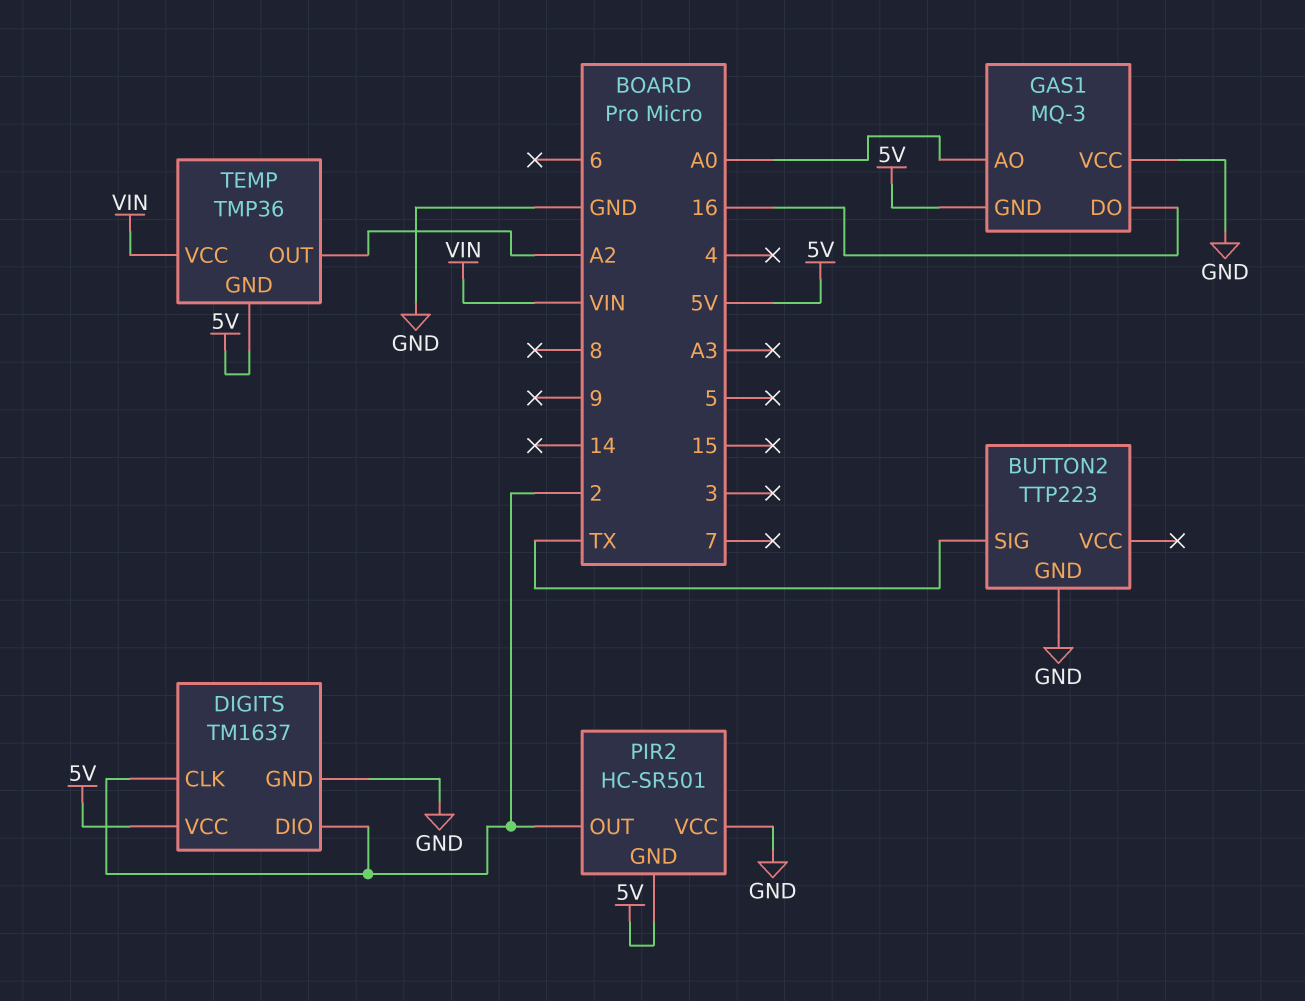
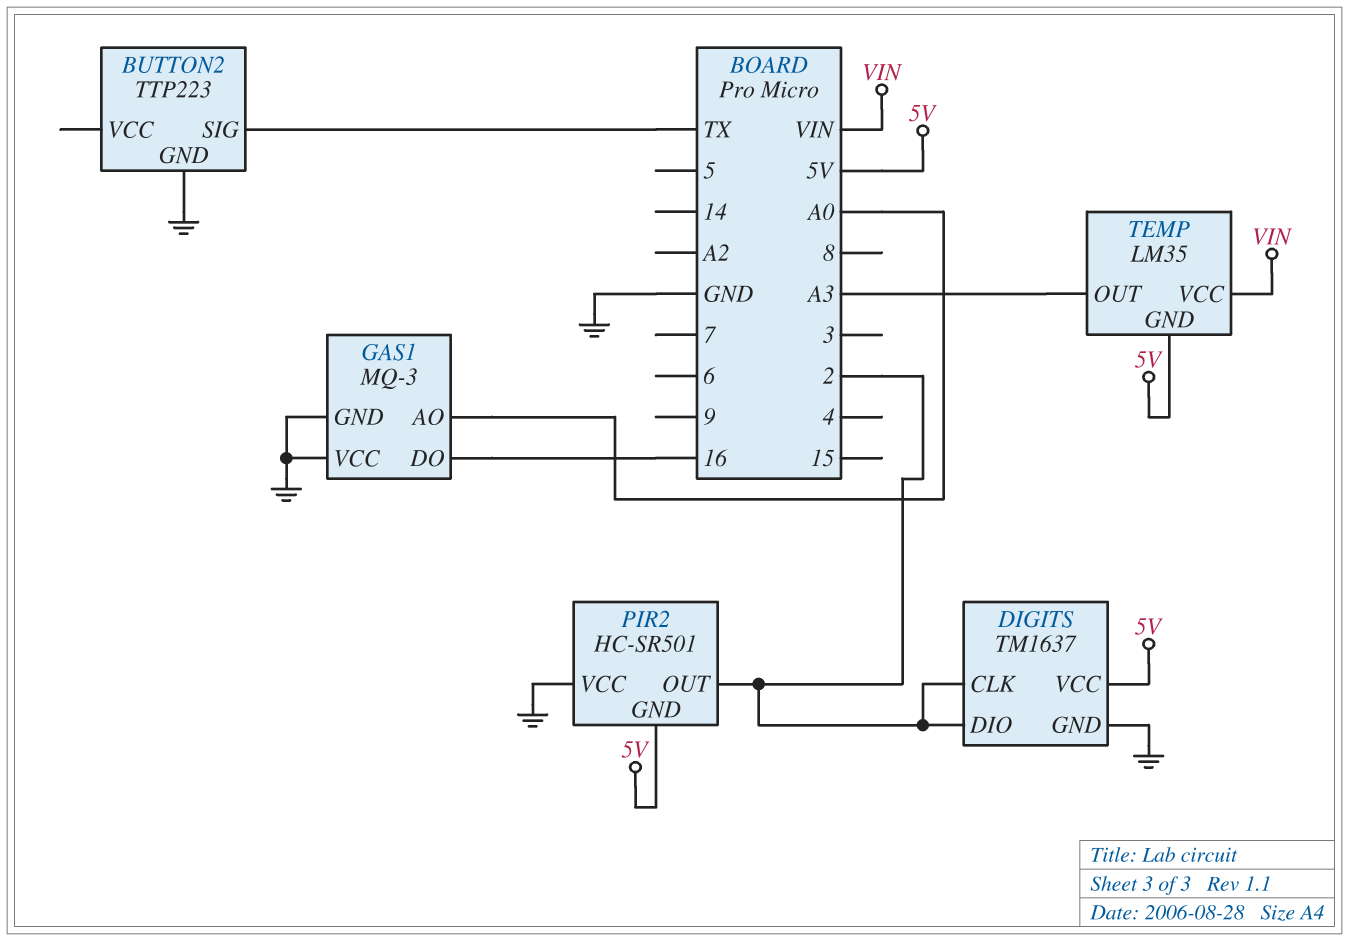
GAS1 pin GND: 5V -> GND
TEMP: TMP36 -> LM35
TEMP pin OUT: A2 -> A3

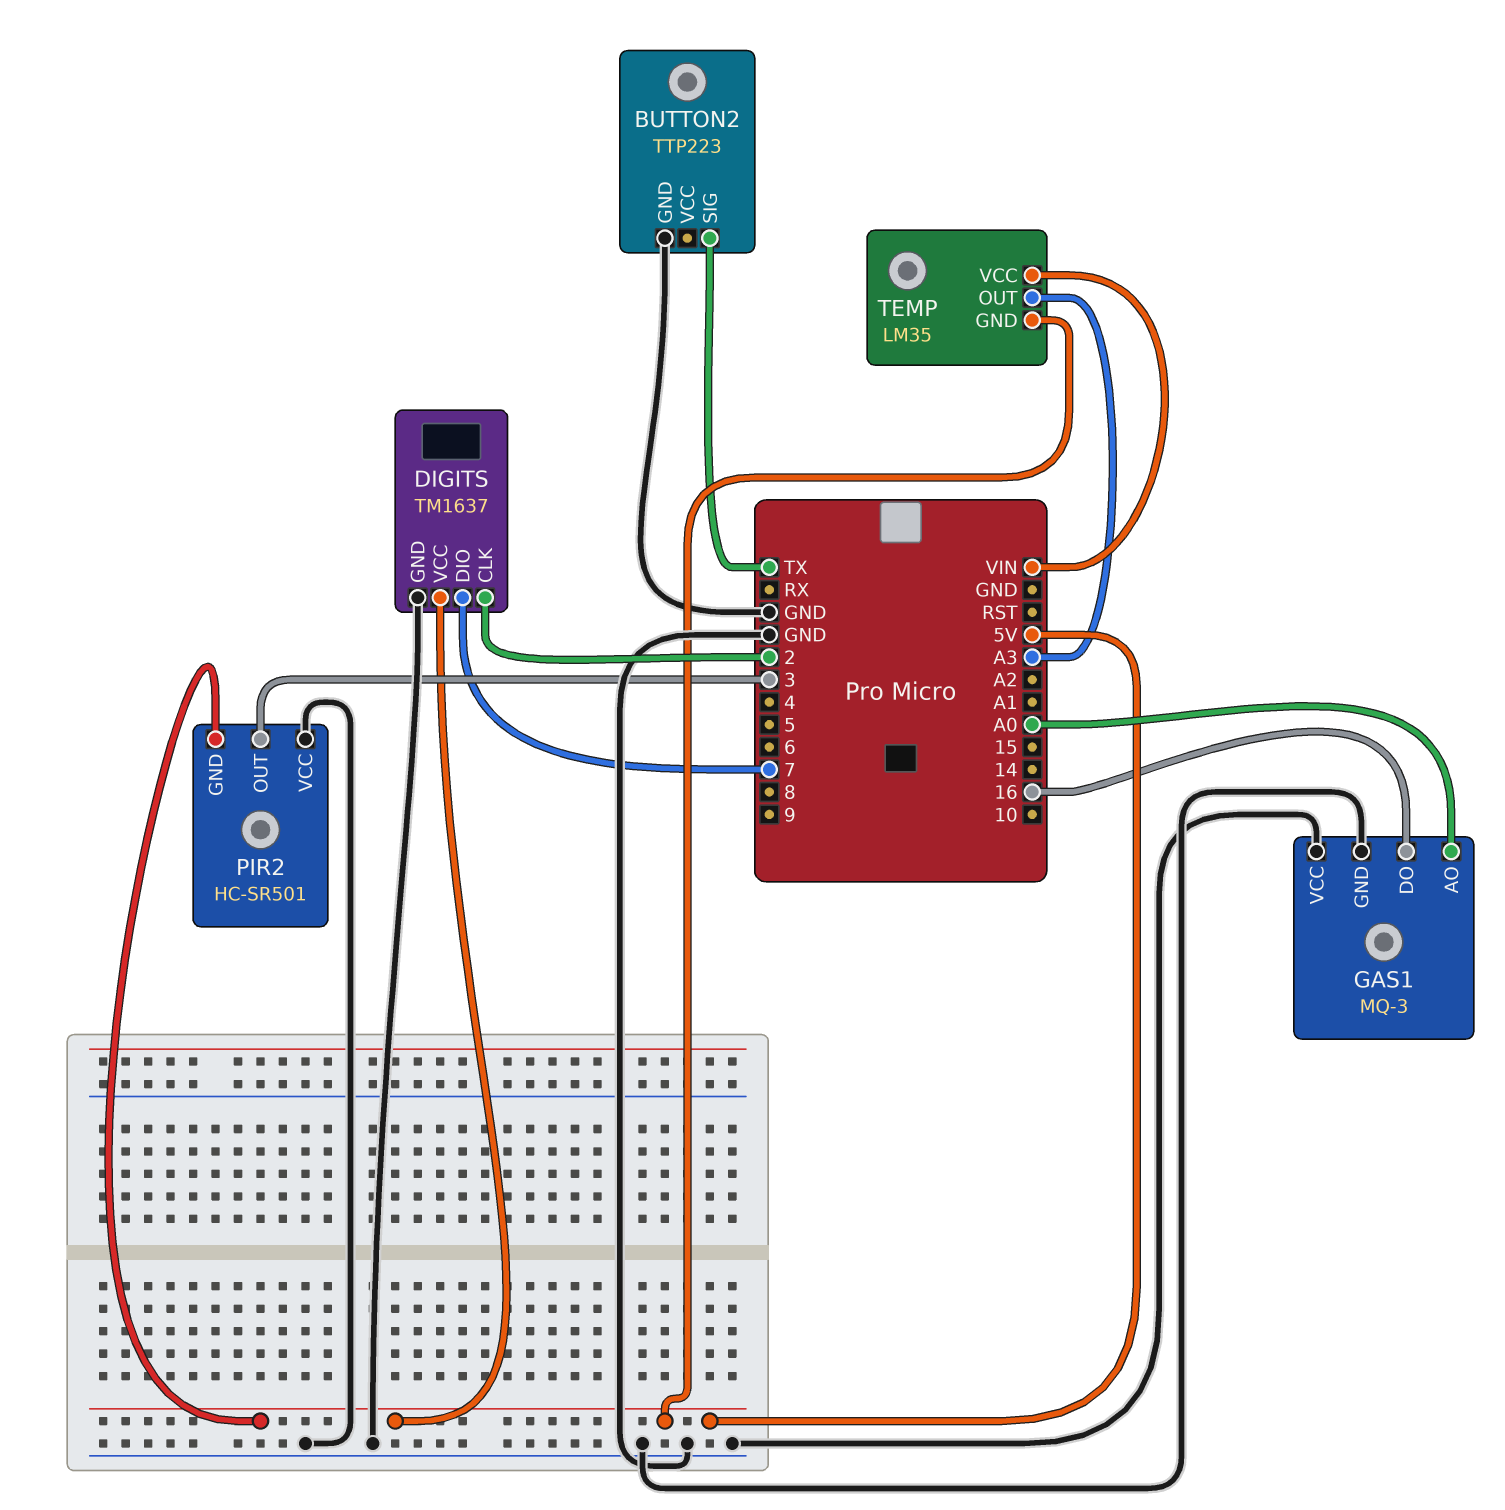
DIGITS pin DIO: 2 -> 7
PIR2 pin OUT: 2 -> 3

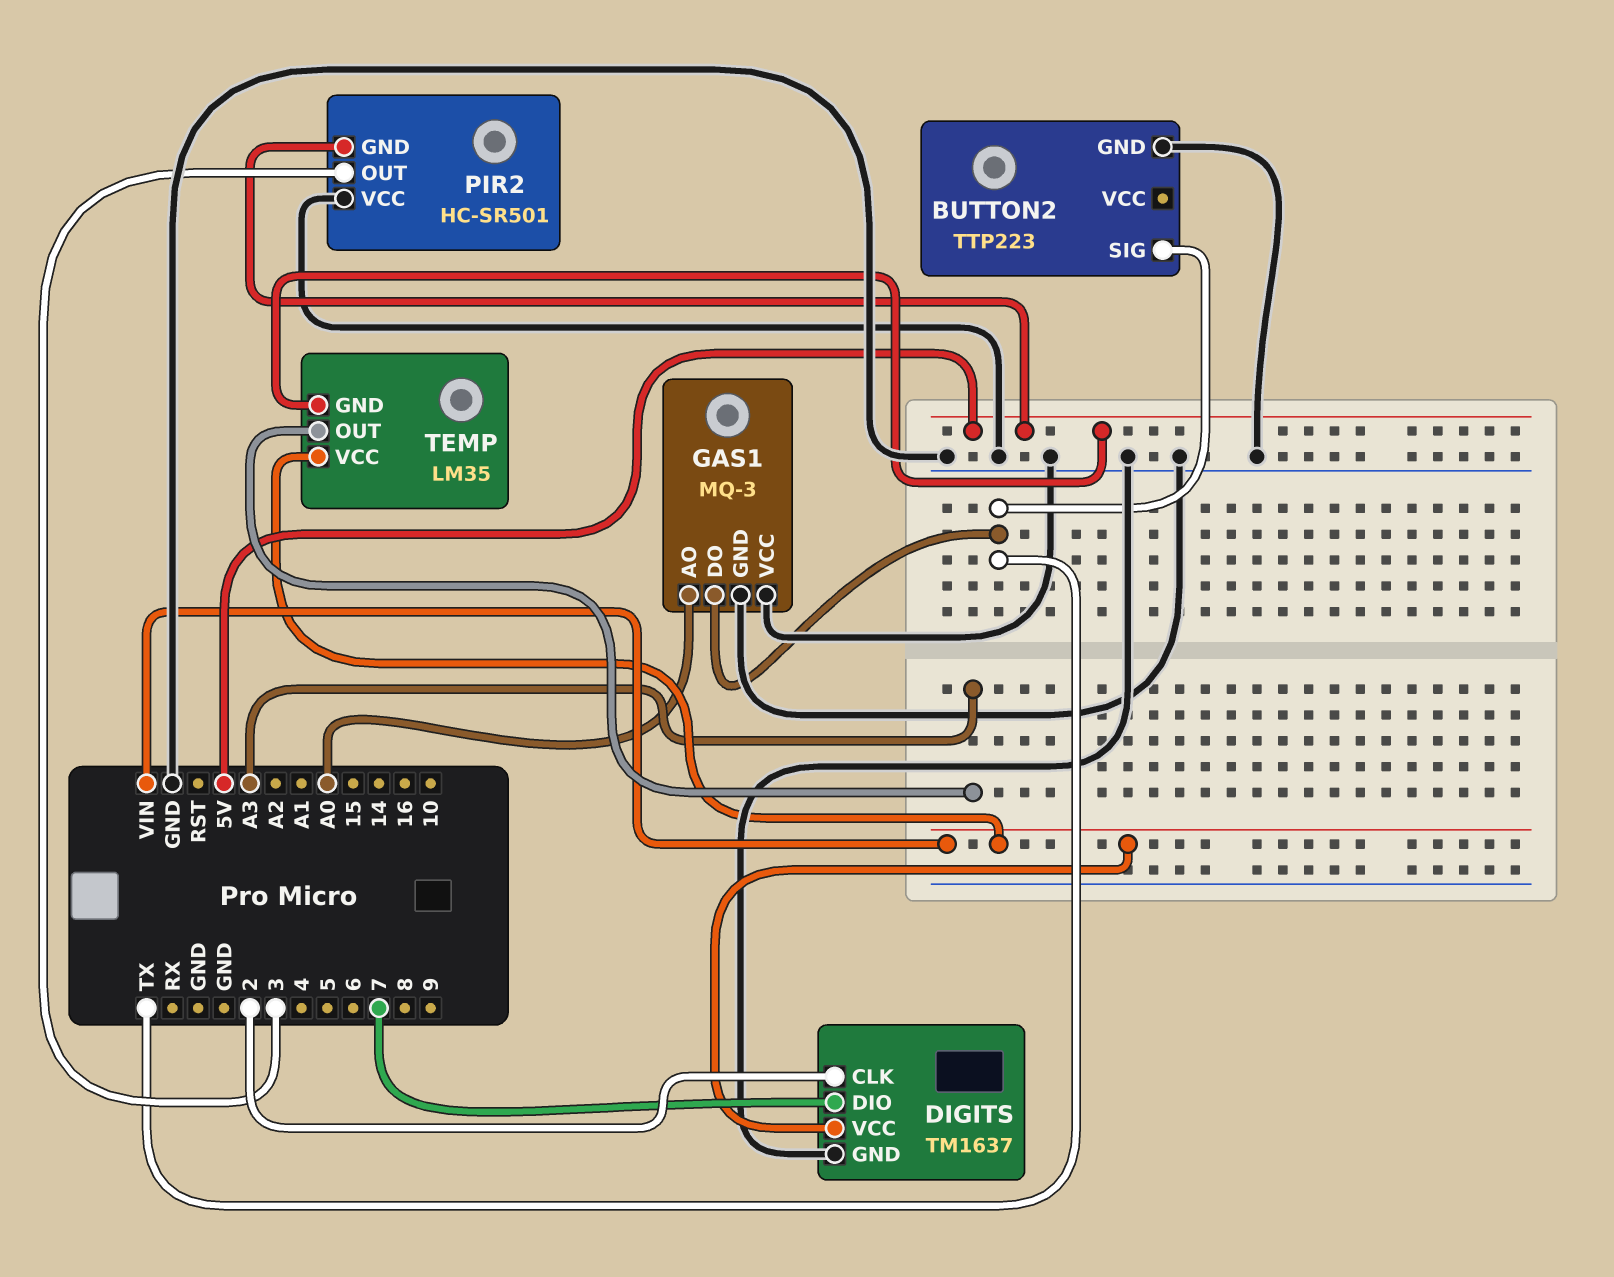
DIGITS pin VCC: 5V -> VIN
GAS1 pin DO: 16 -> TX

